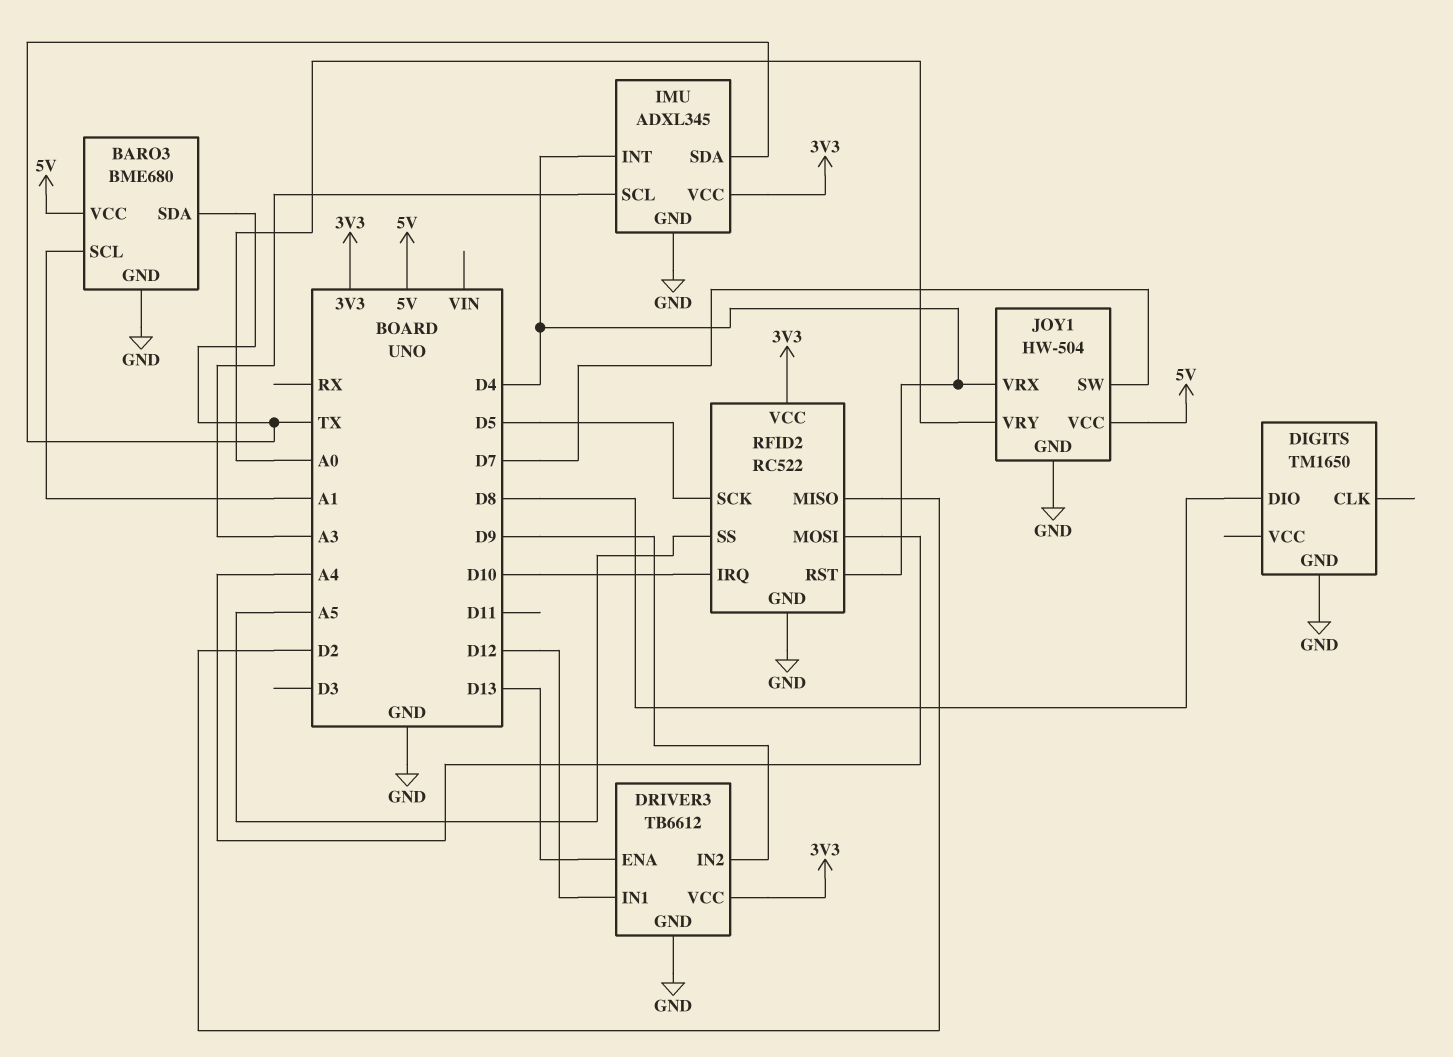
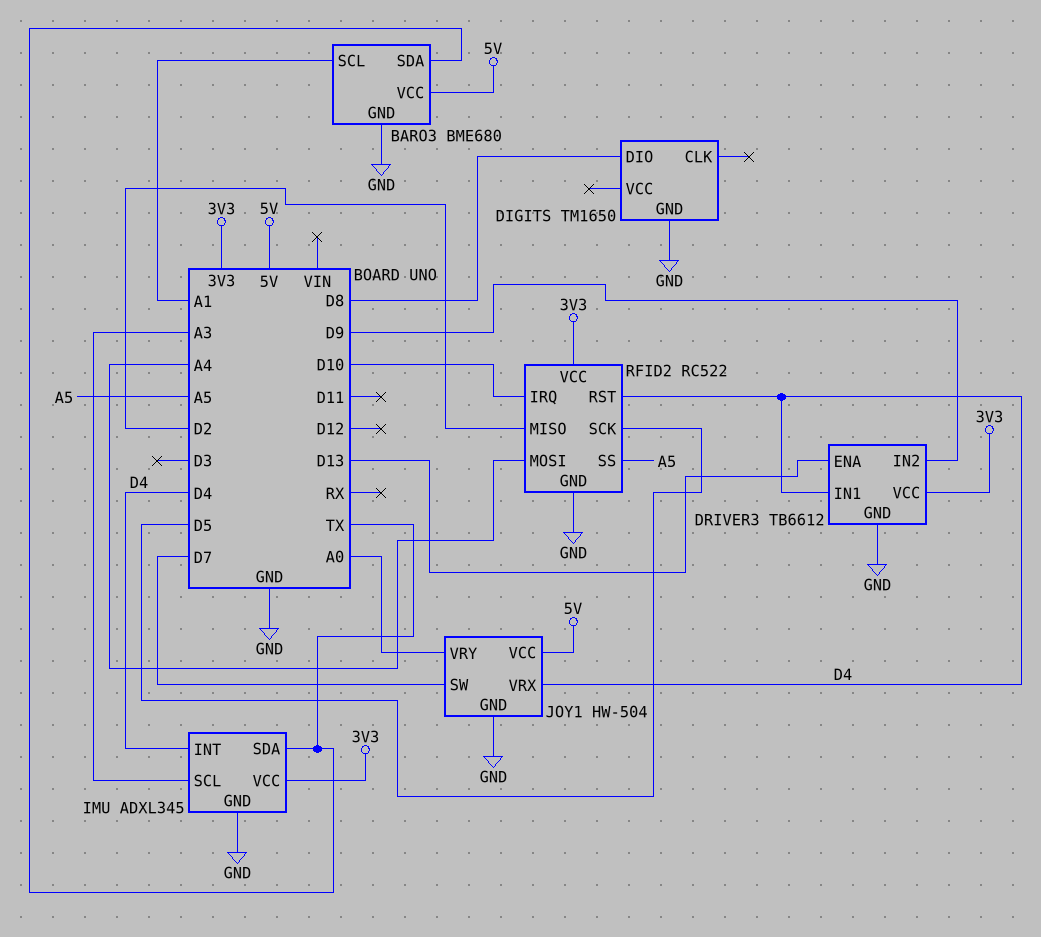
DRIVER3 pin IN1: D12 -> D4

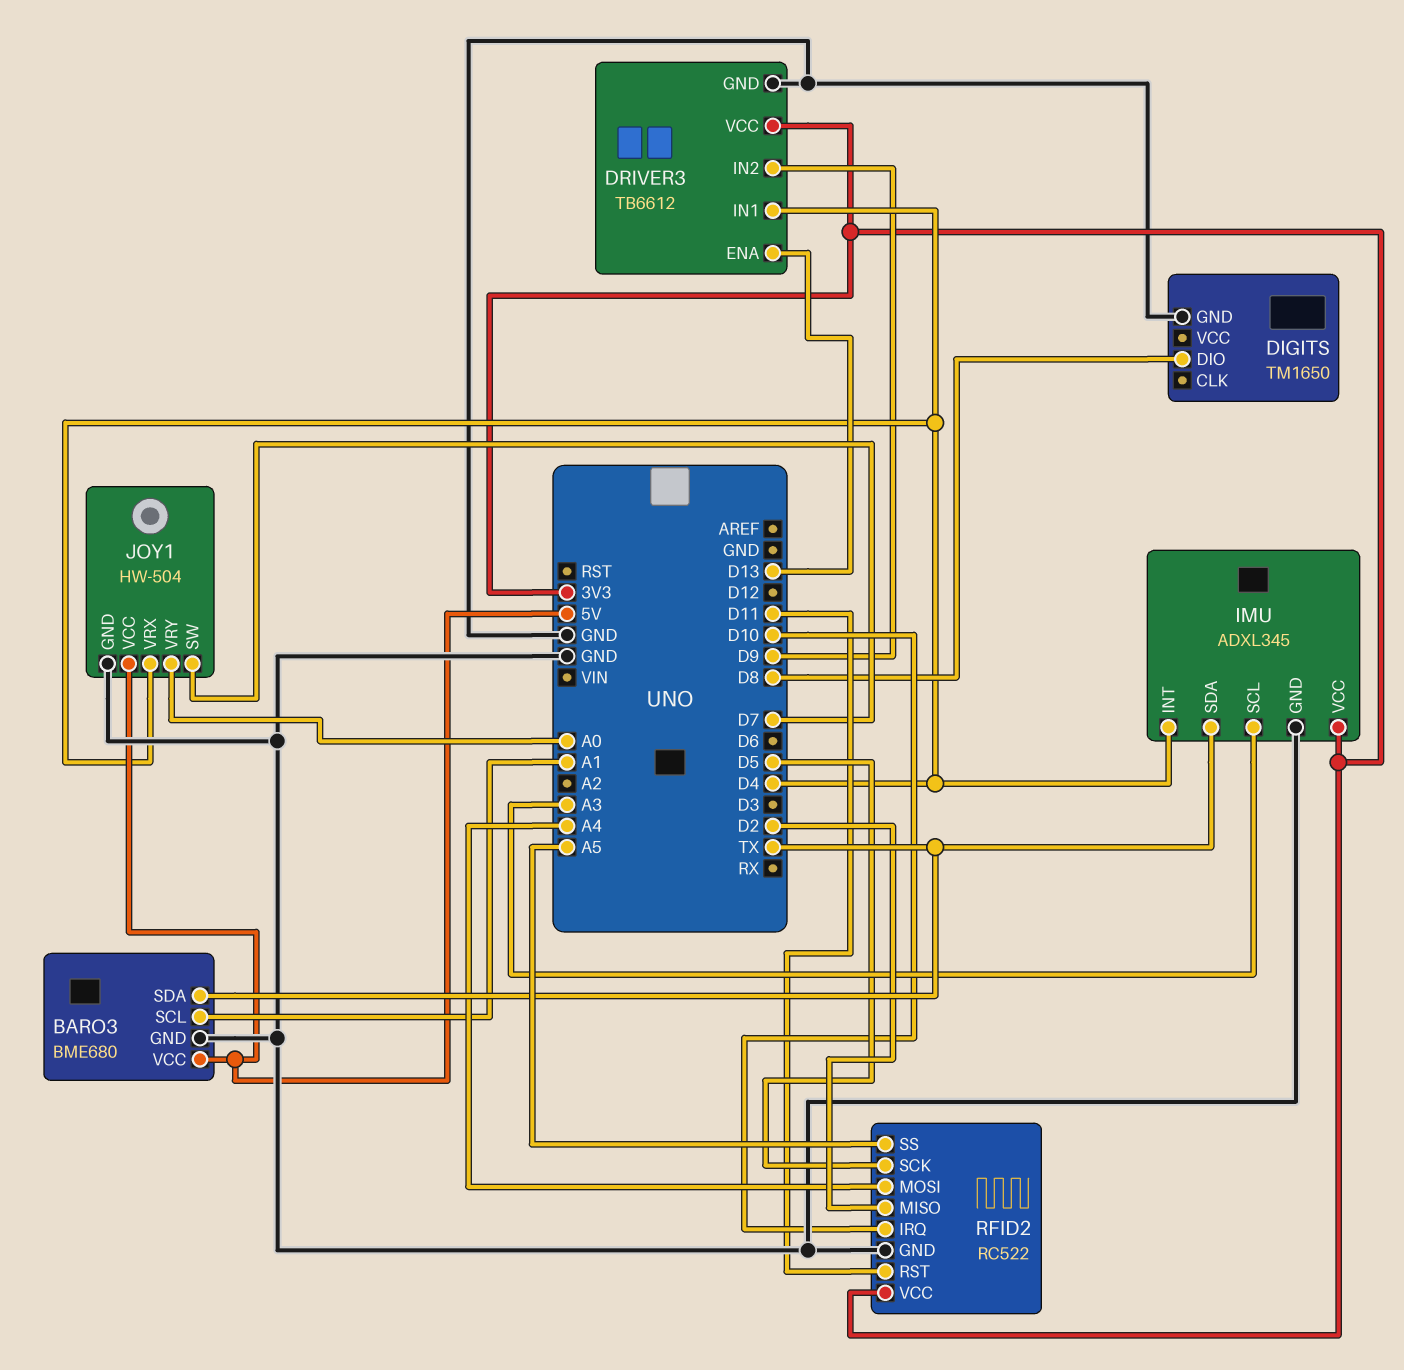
RFID2 pin RST: D4 -> D11

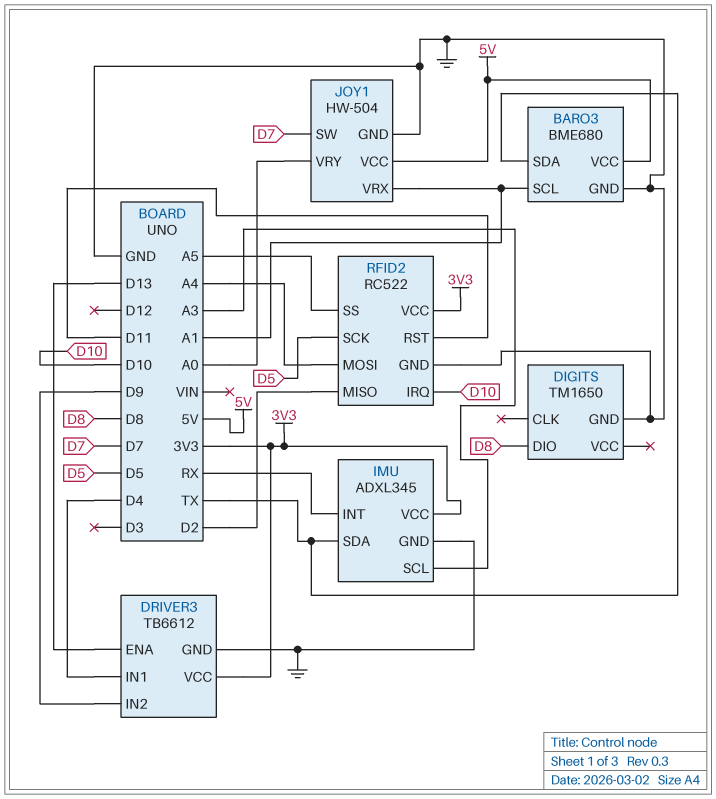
IMU pin INT: D4 -> RX
JOY1 pin VRX: D4 -> A1

